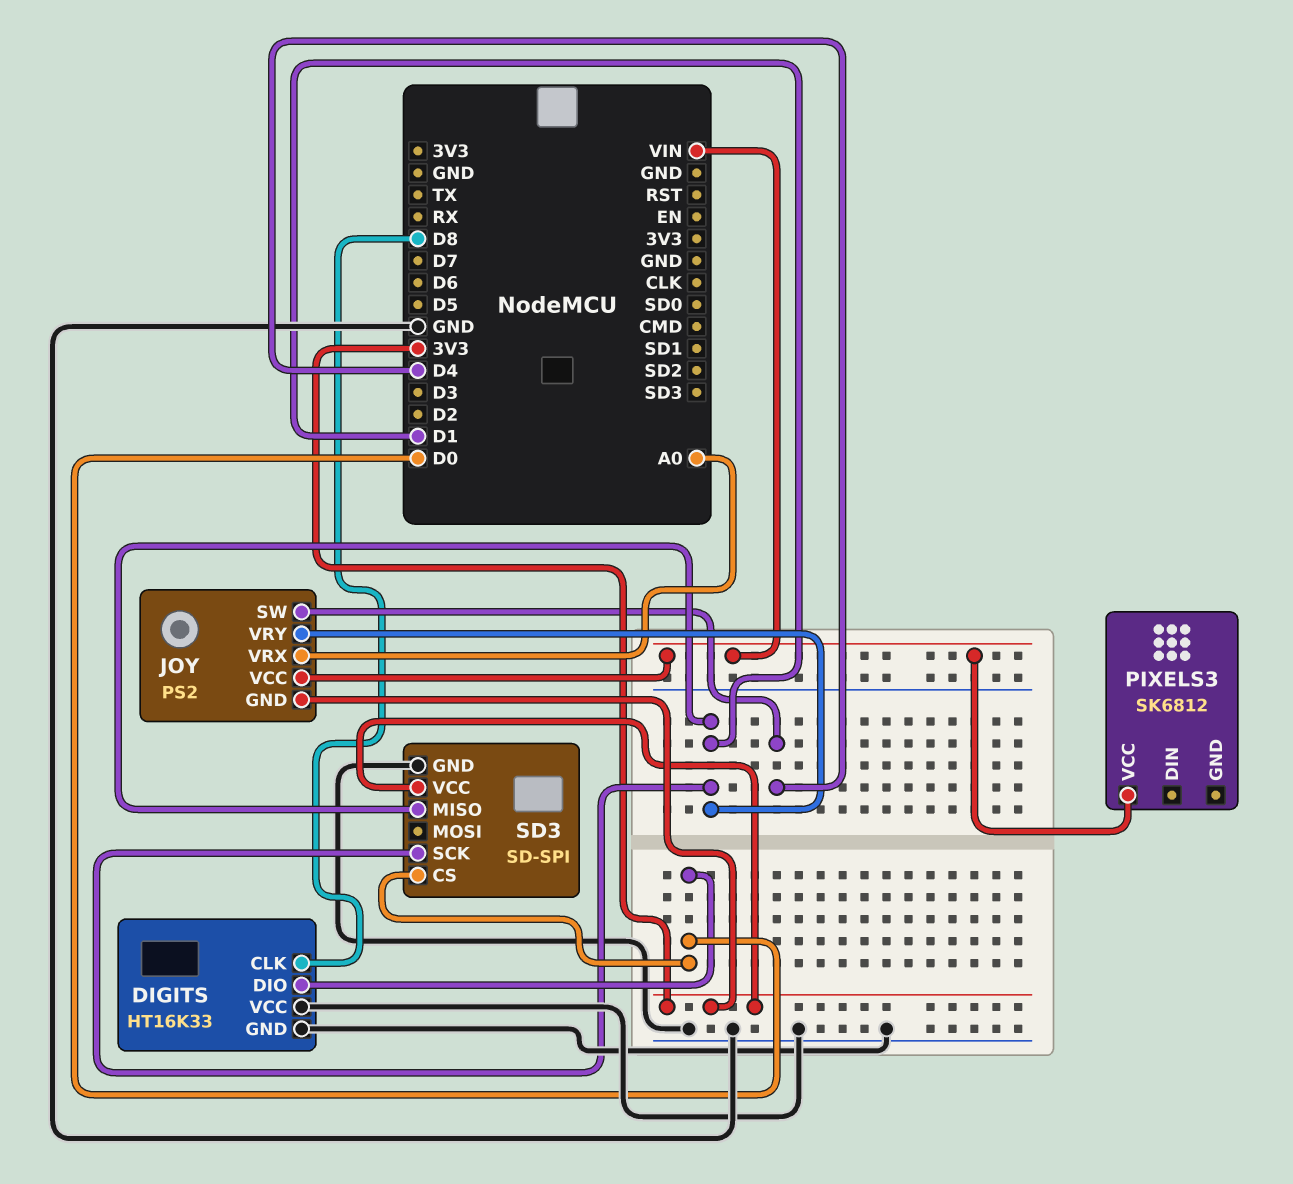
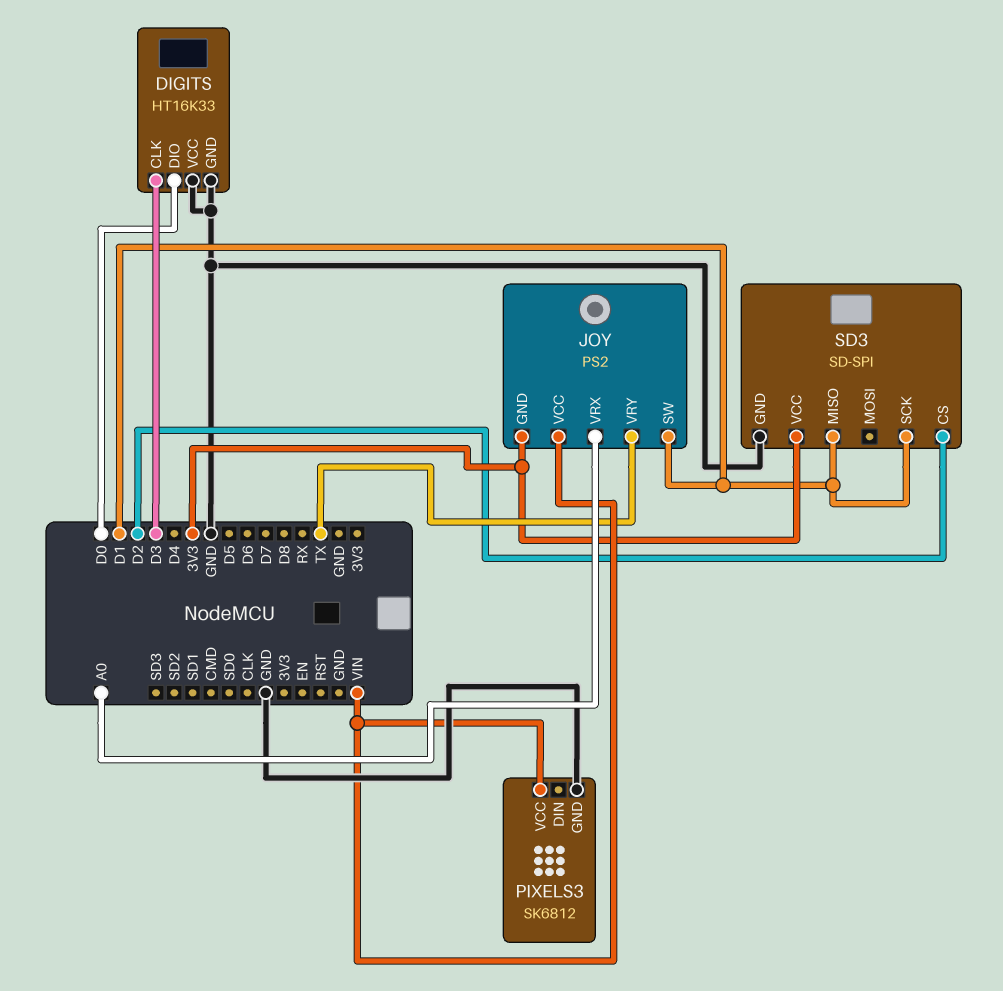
DIGITS pin CLK: D8 -> D3
JOY pin SW: D4 -> D1
JOY pin VRY: D1 -> TX
PIXELS3 pin GND: none -> GND
SD3 pin CS: D0 -> D2

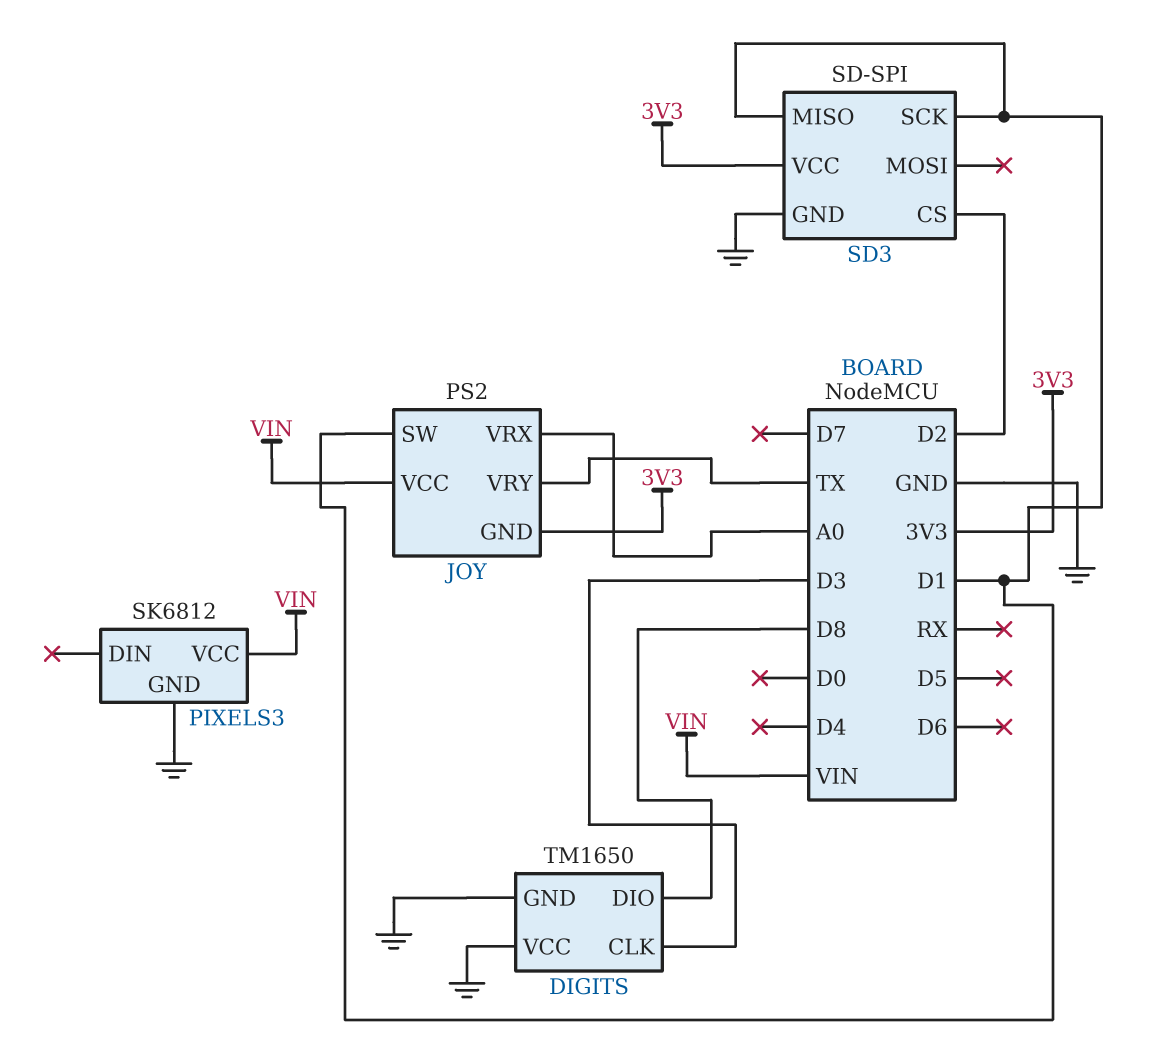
DIGITS: HT16K33 -> TM1650
DIGITS pin DIO: D0 -> D8

